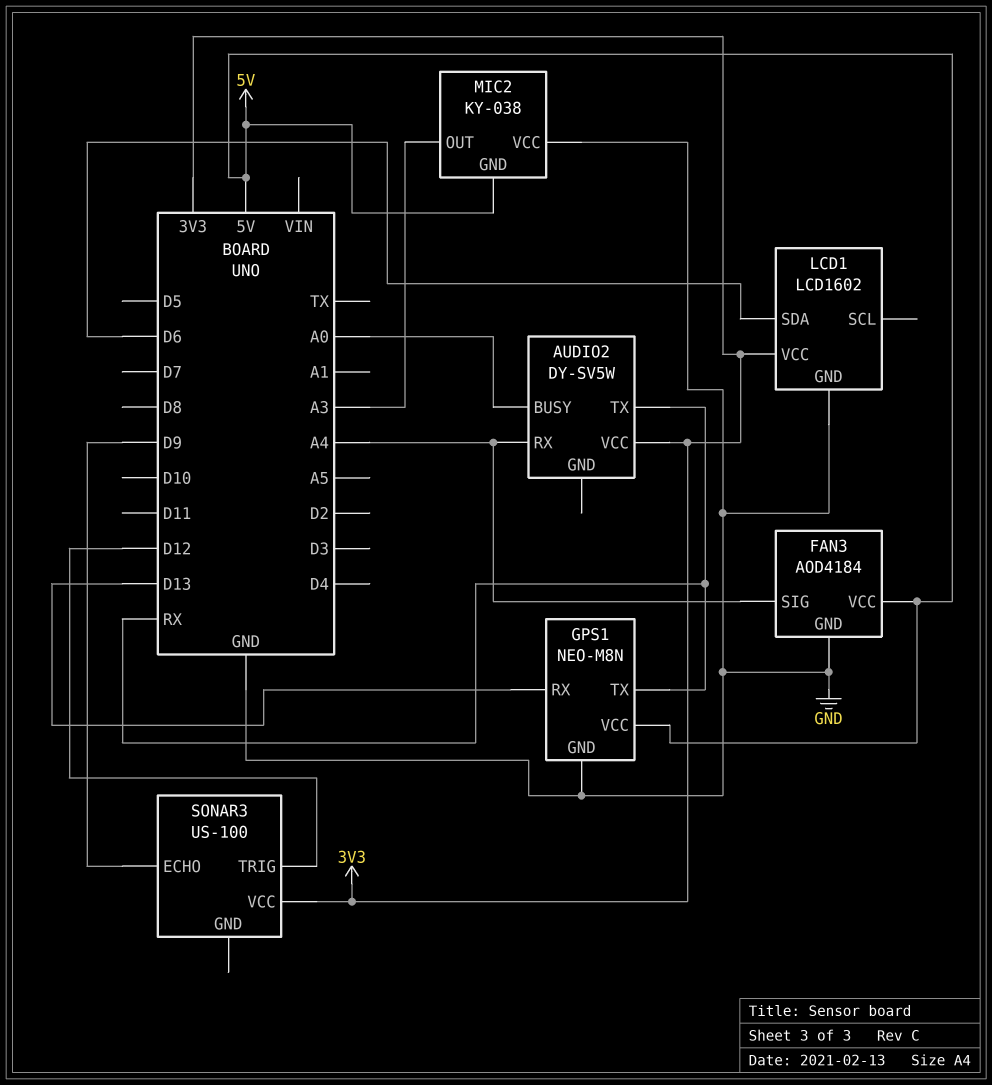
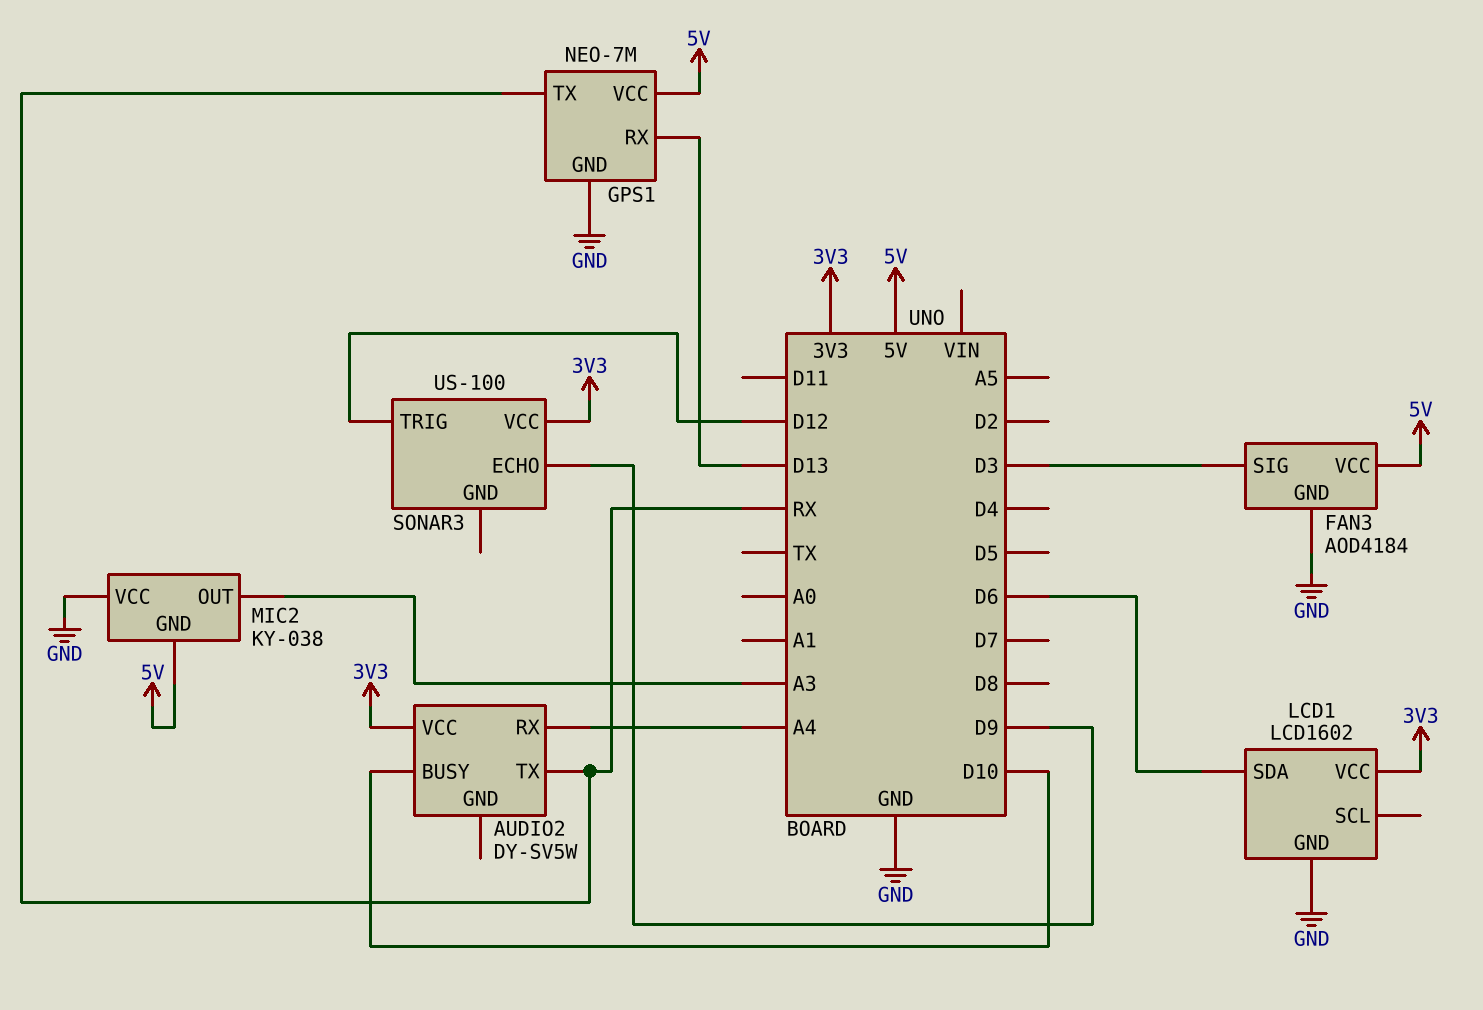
AUDIO2 pin BUSY: A0 -> D10
FAN3 pin SIG: A4 -> D3
GPS1: NEO-M8N -> NEO-7M

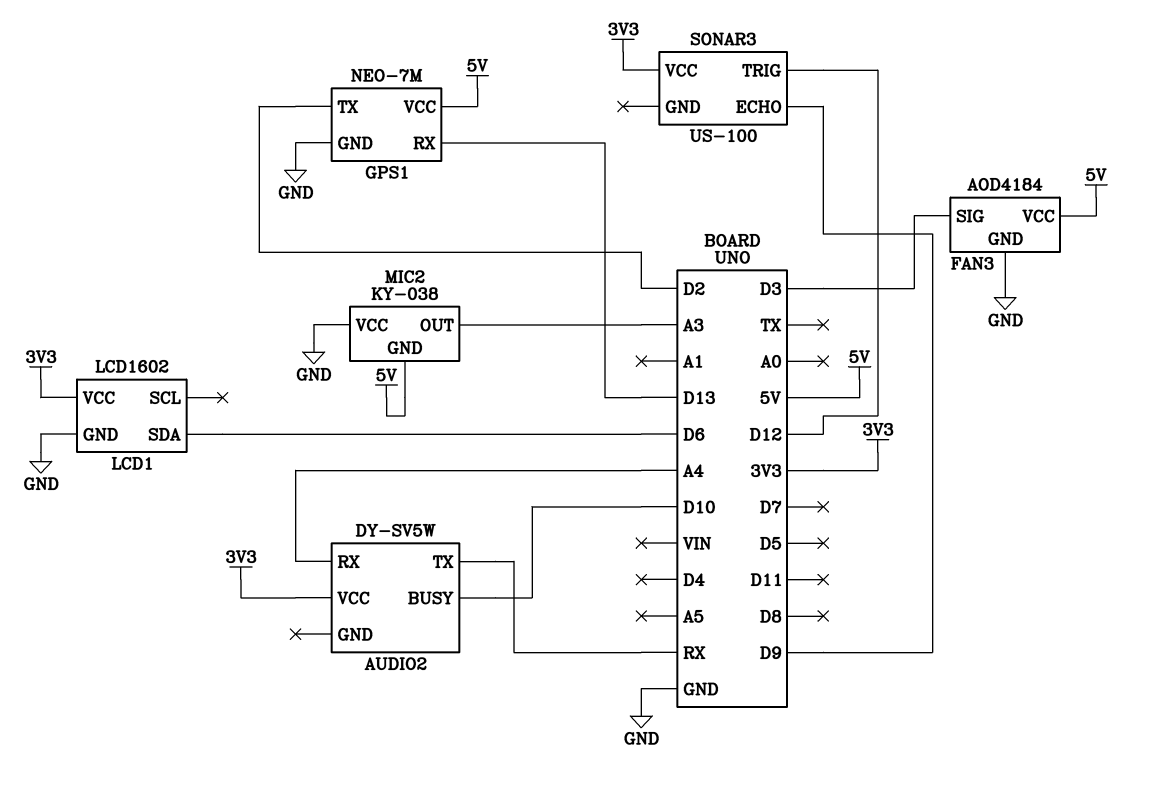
GPS1 pin TX: RX -> D2

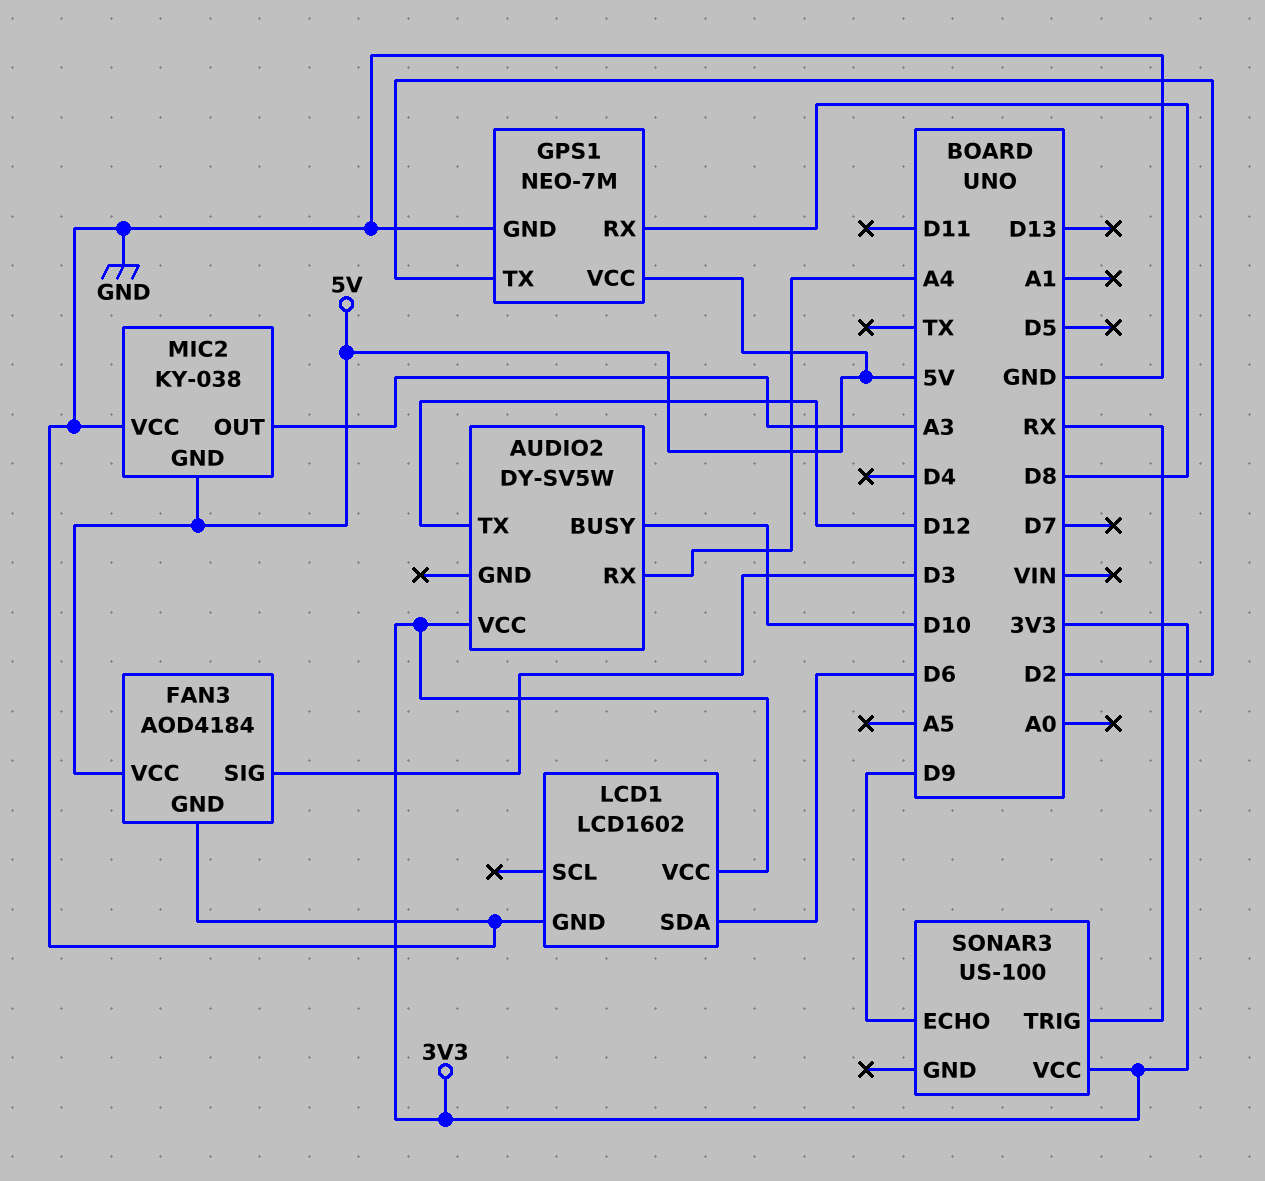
AUDIO2 pin TX: RX -> D12
GPS1 pin RX: D13 -> D8
SONAR3 pin TRIG: D12 -> RX

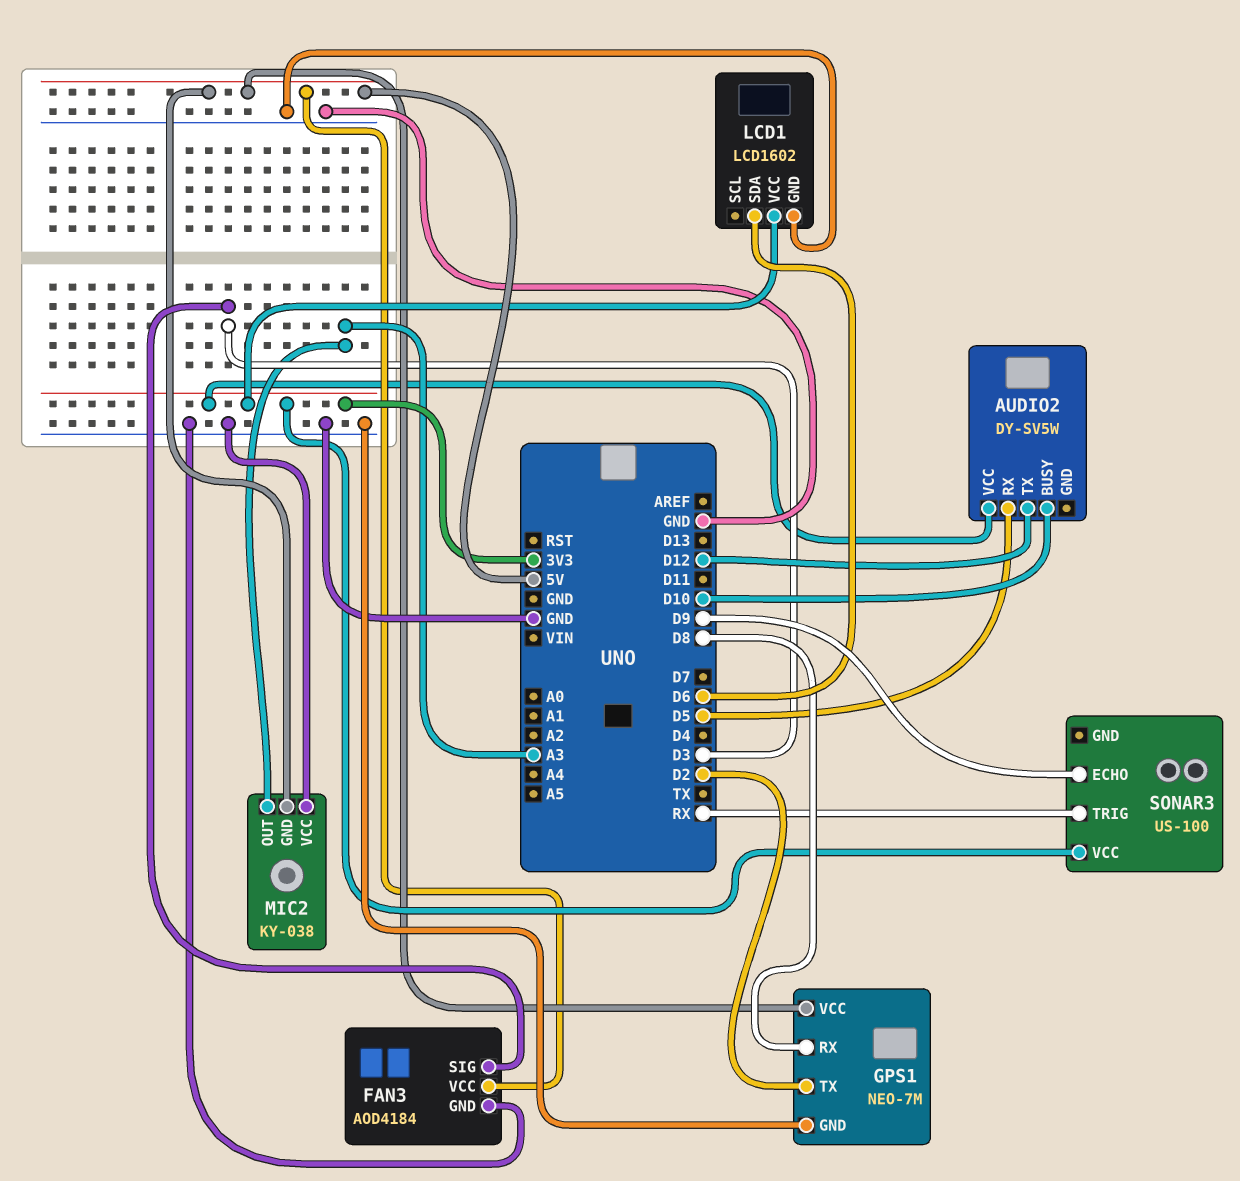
AUDIO2 pin RX: A4 -> D5

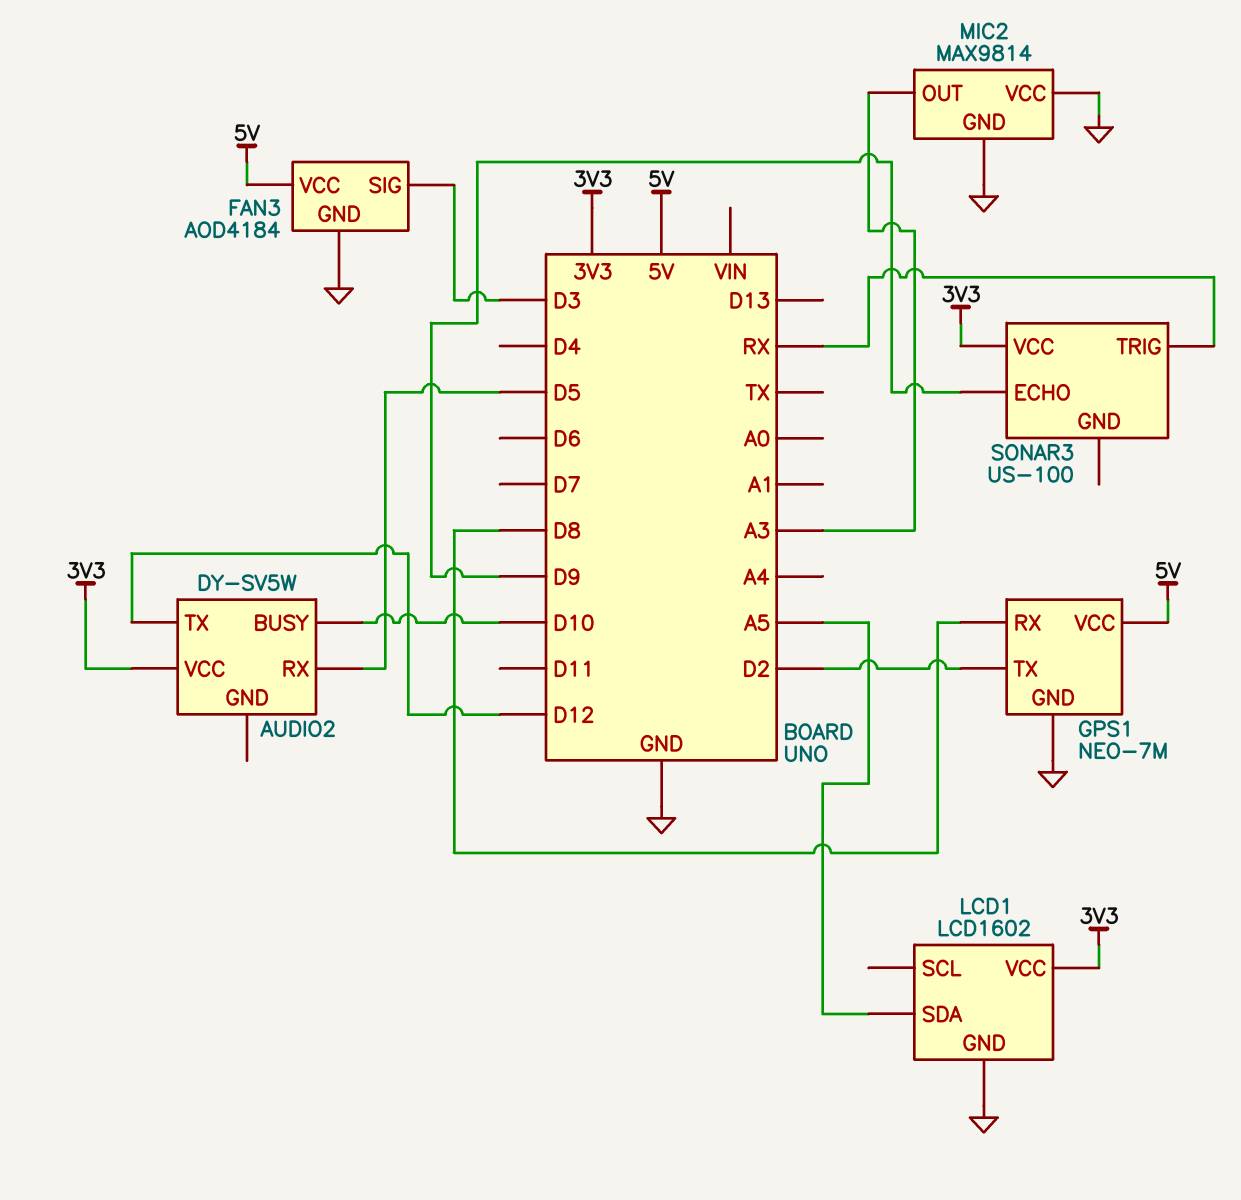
LCD1 pin SDA: D6 -> A5
MIC2: KY-038 -> MAX9814
MIC2 pin GND: 5V -> GND

